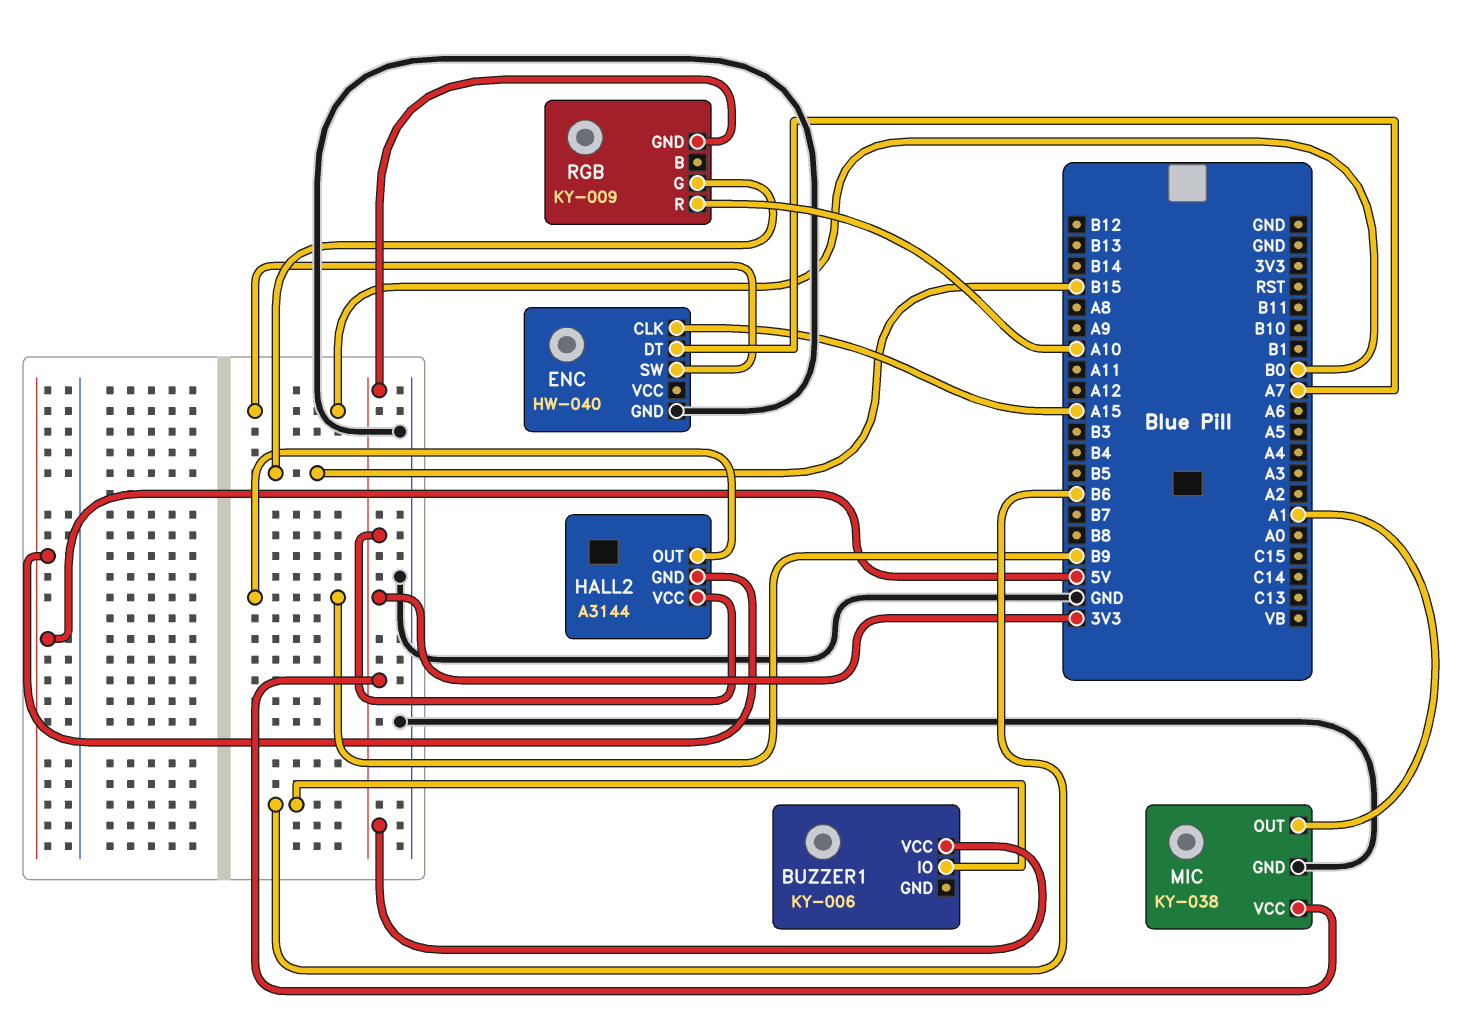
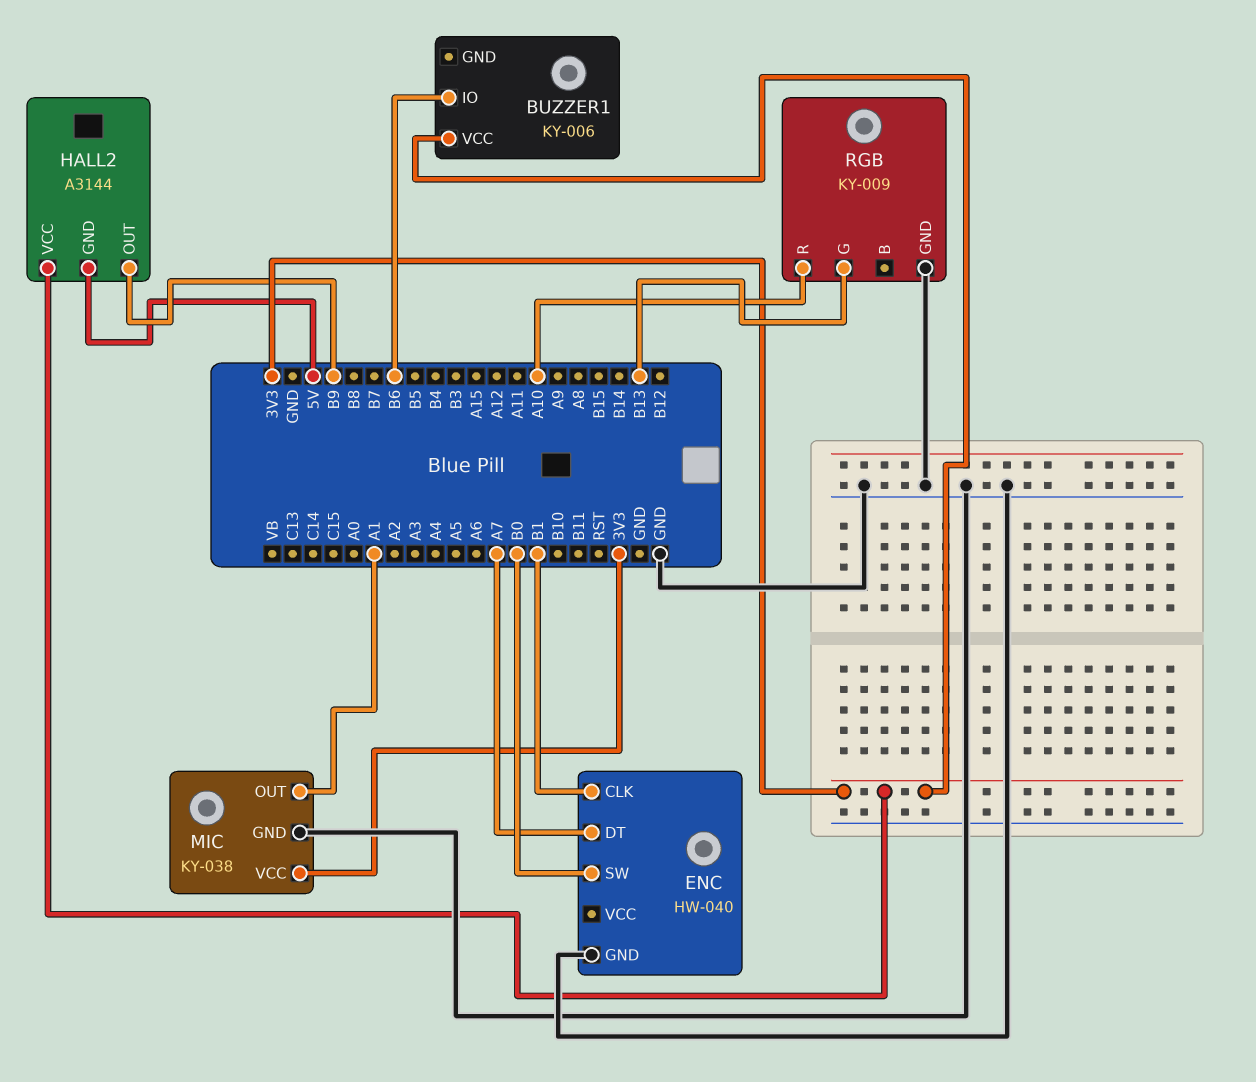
ENC pin CLK: A15 -> B1
RGB pin G: B15 -> B13
RGB pin GND: 3V3 -> GND

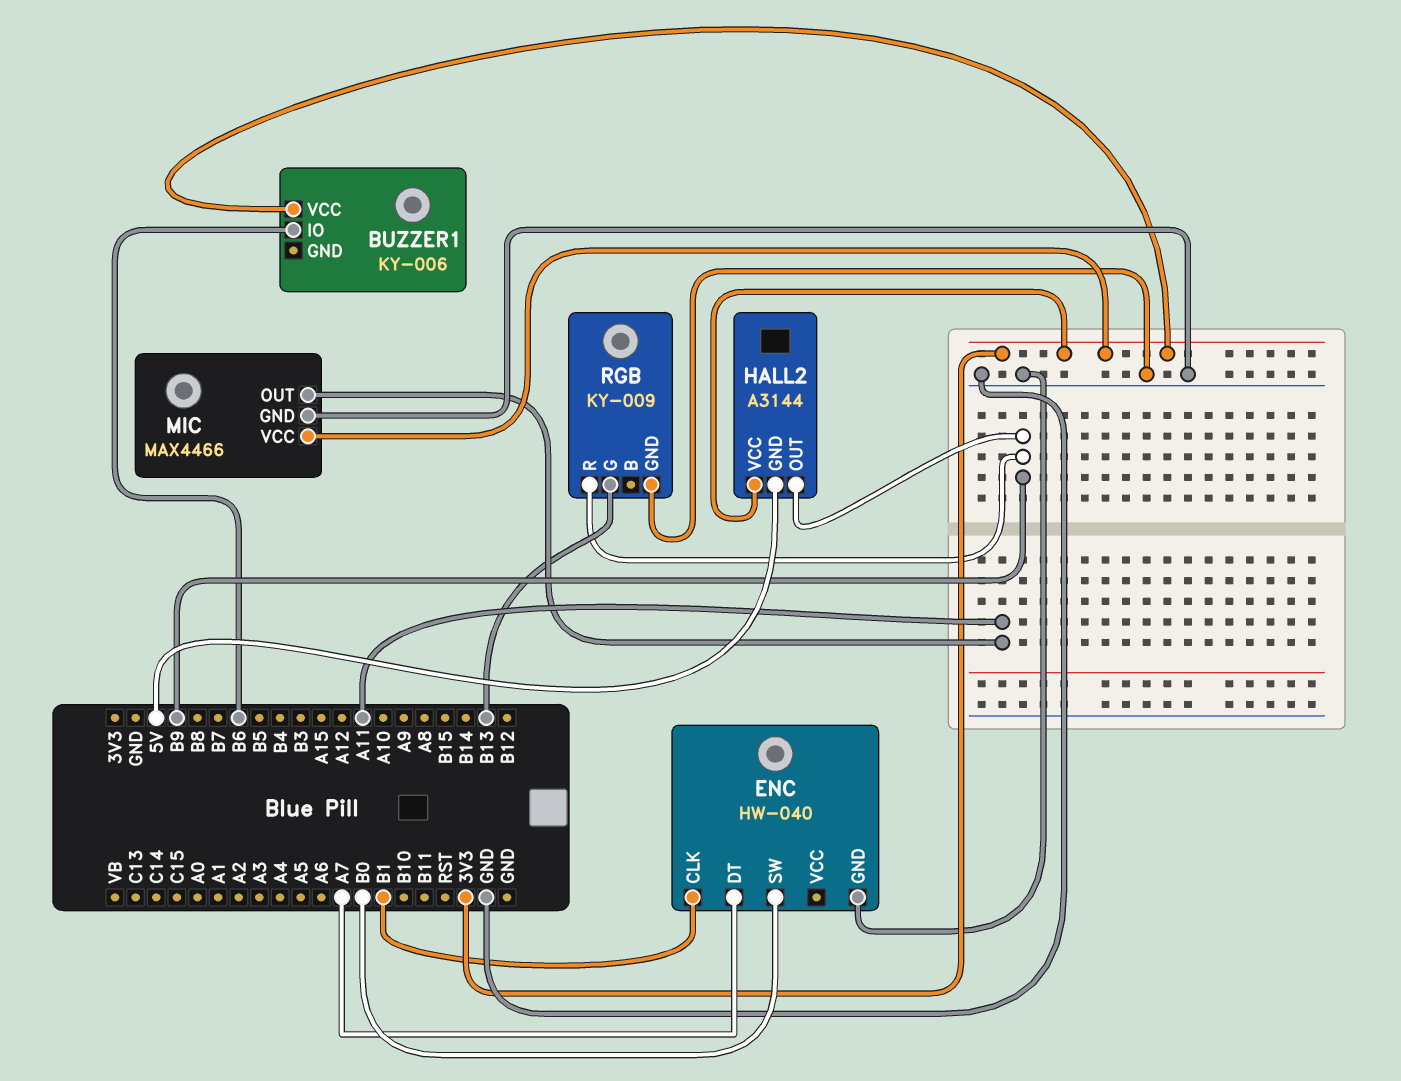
MIC: KY-038 -> MAX4466
MIC pin OUT: A1 -> A11
RGB pin R: A10 -> B9

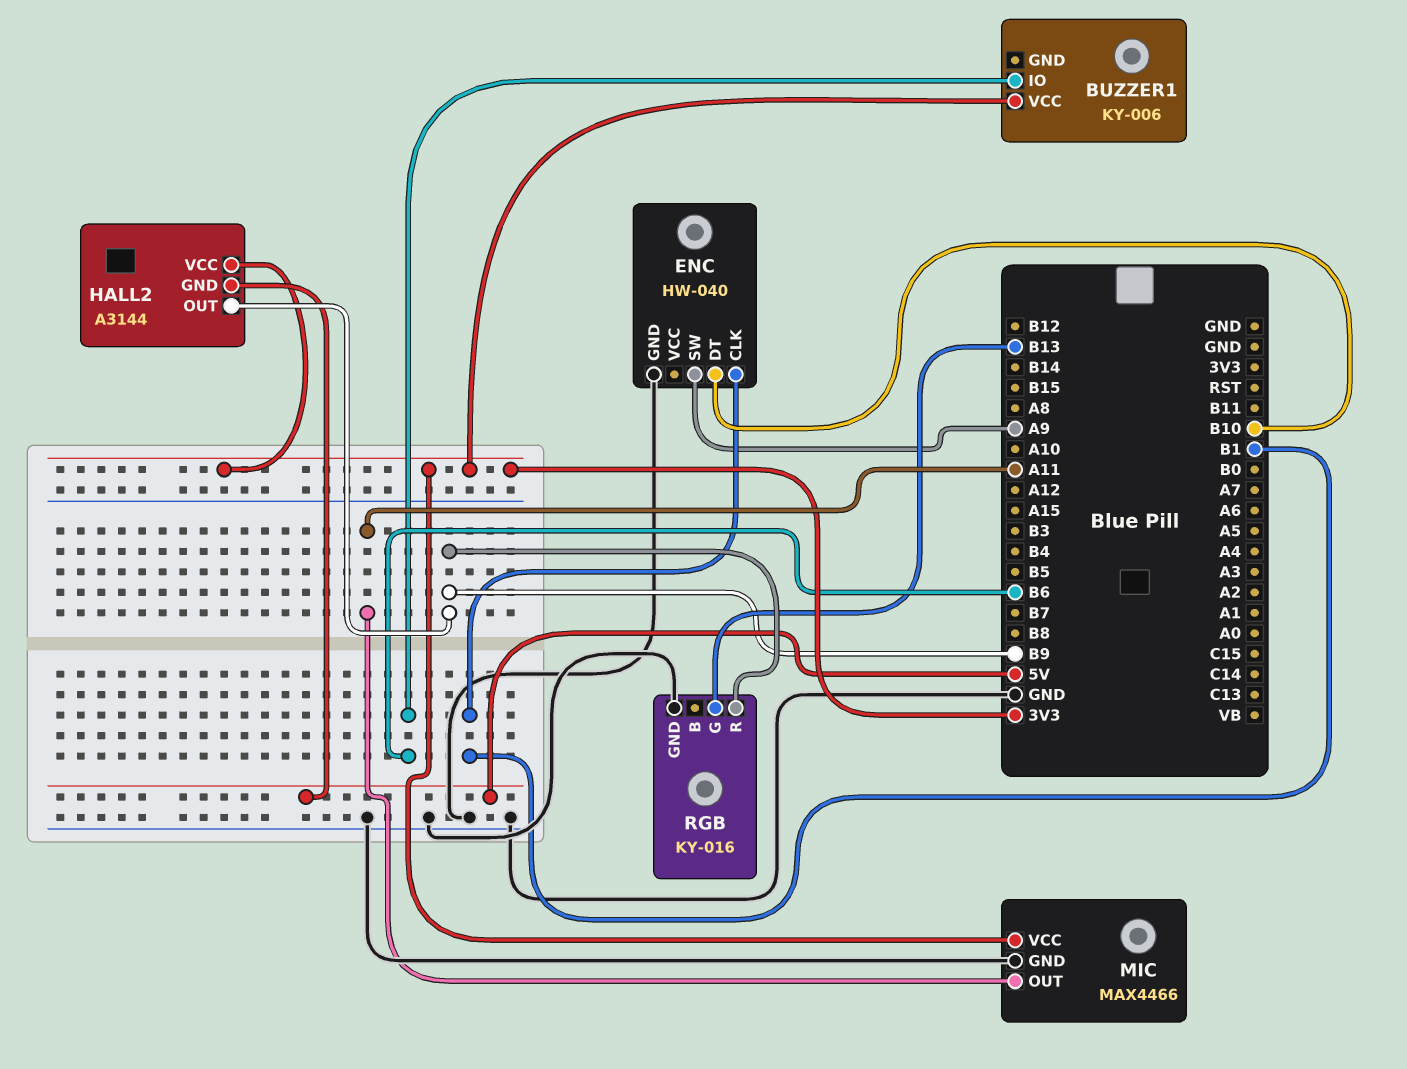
ENC pin DT: A7 -> B10
ENC pin SW: B0 -> A9
RGB: KY-009 -> KY-016

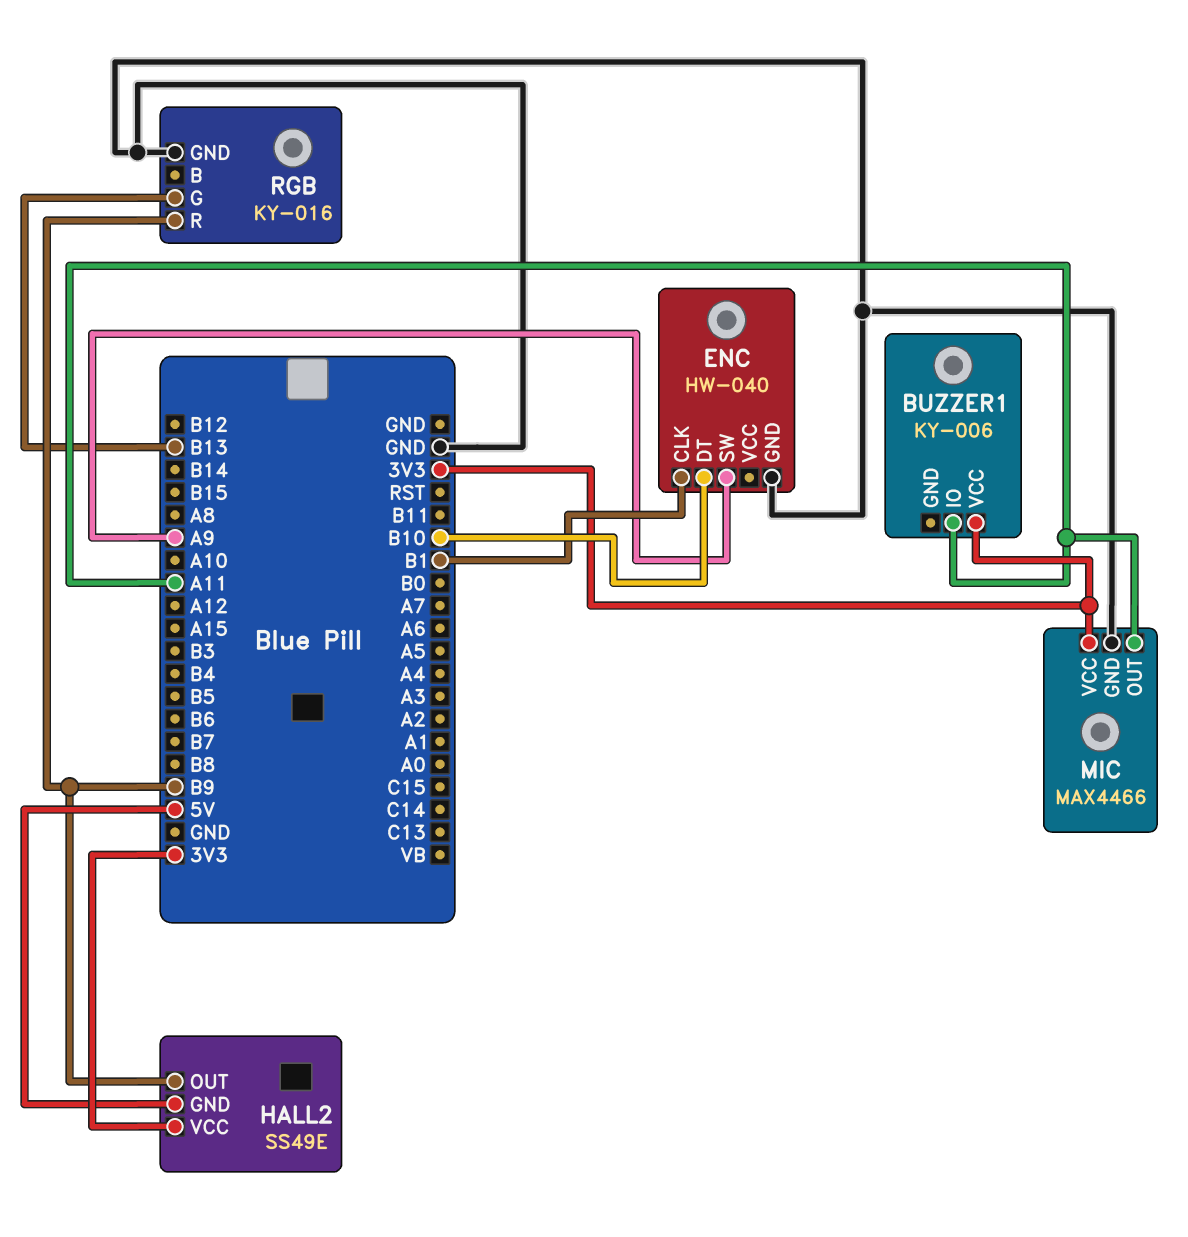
BUZZER1 pin IO: B6 -> A11
HALL2: A3144 -> SS49E

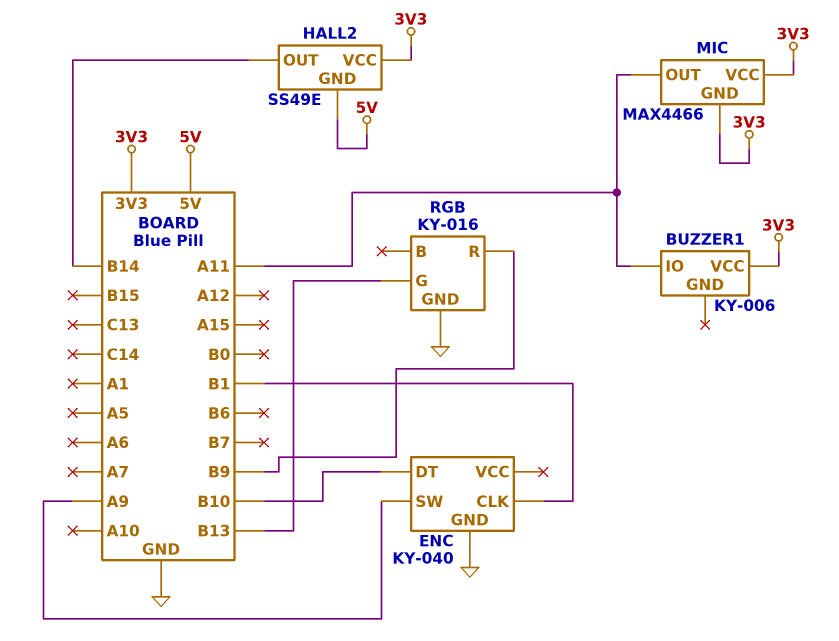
ENC: HW-040 -> KY-040
HALL2 pin OUT: B9 -> B14
MIC pin GND: GND -> 3V3

